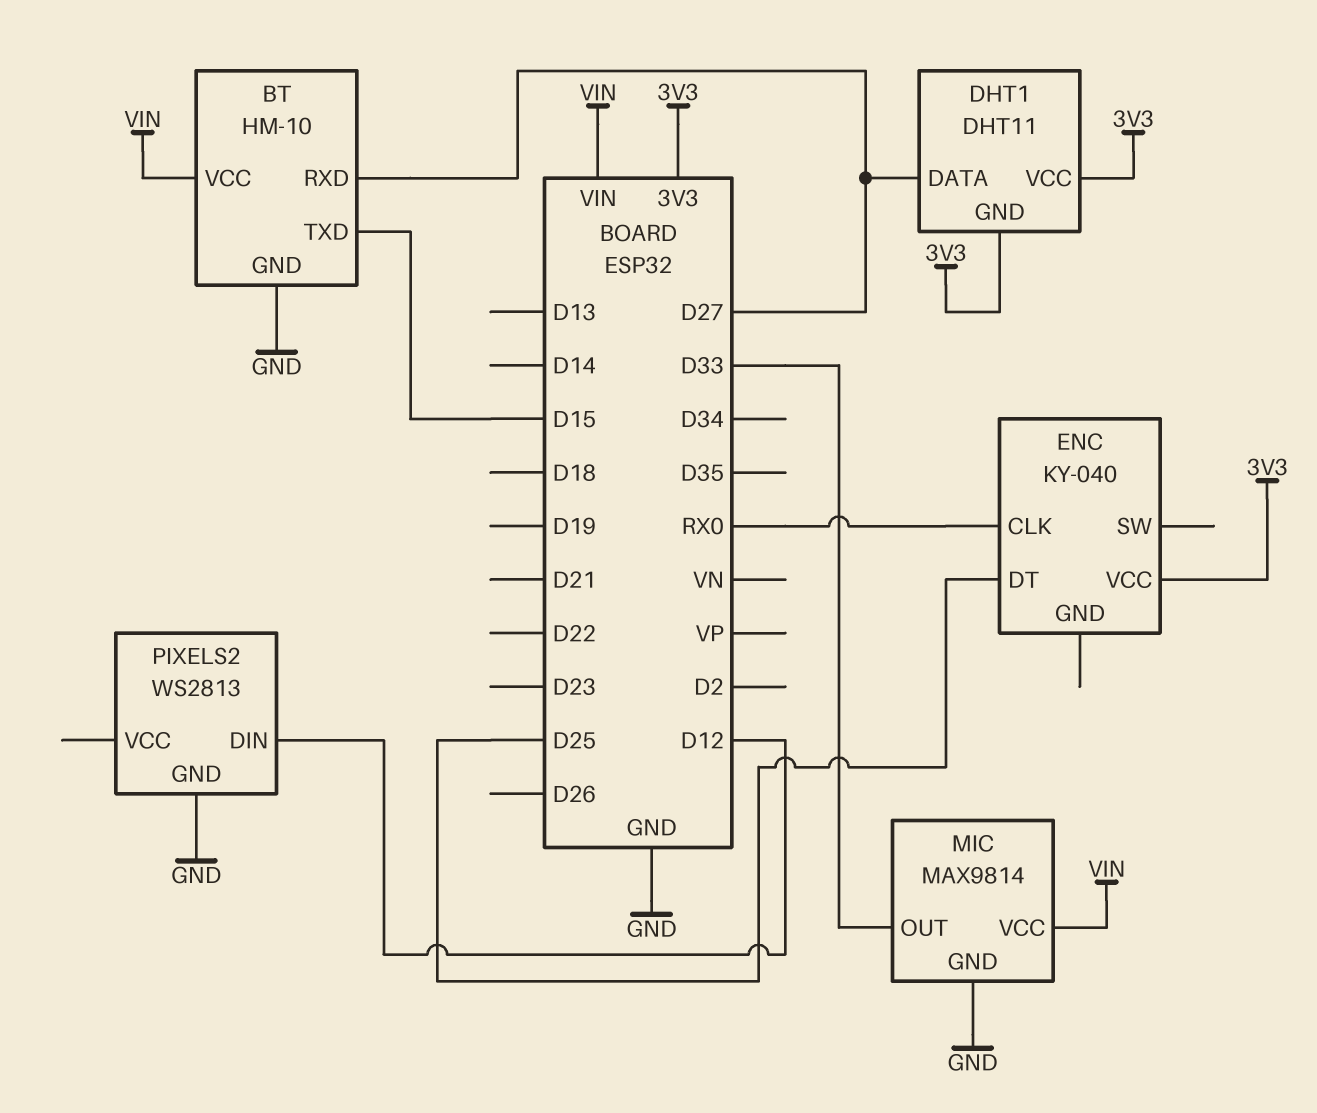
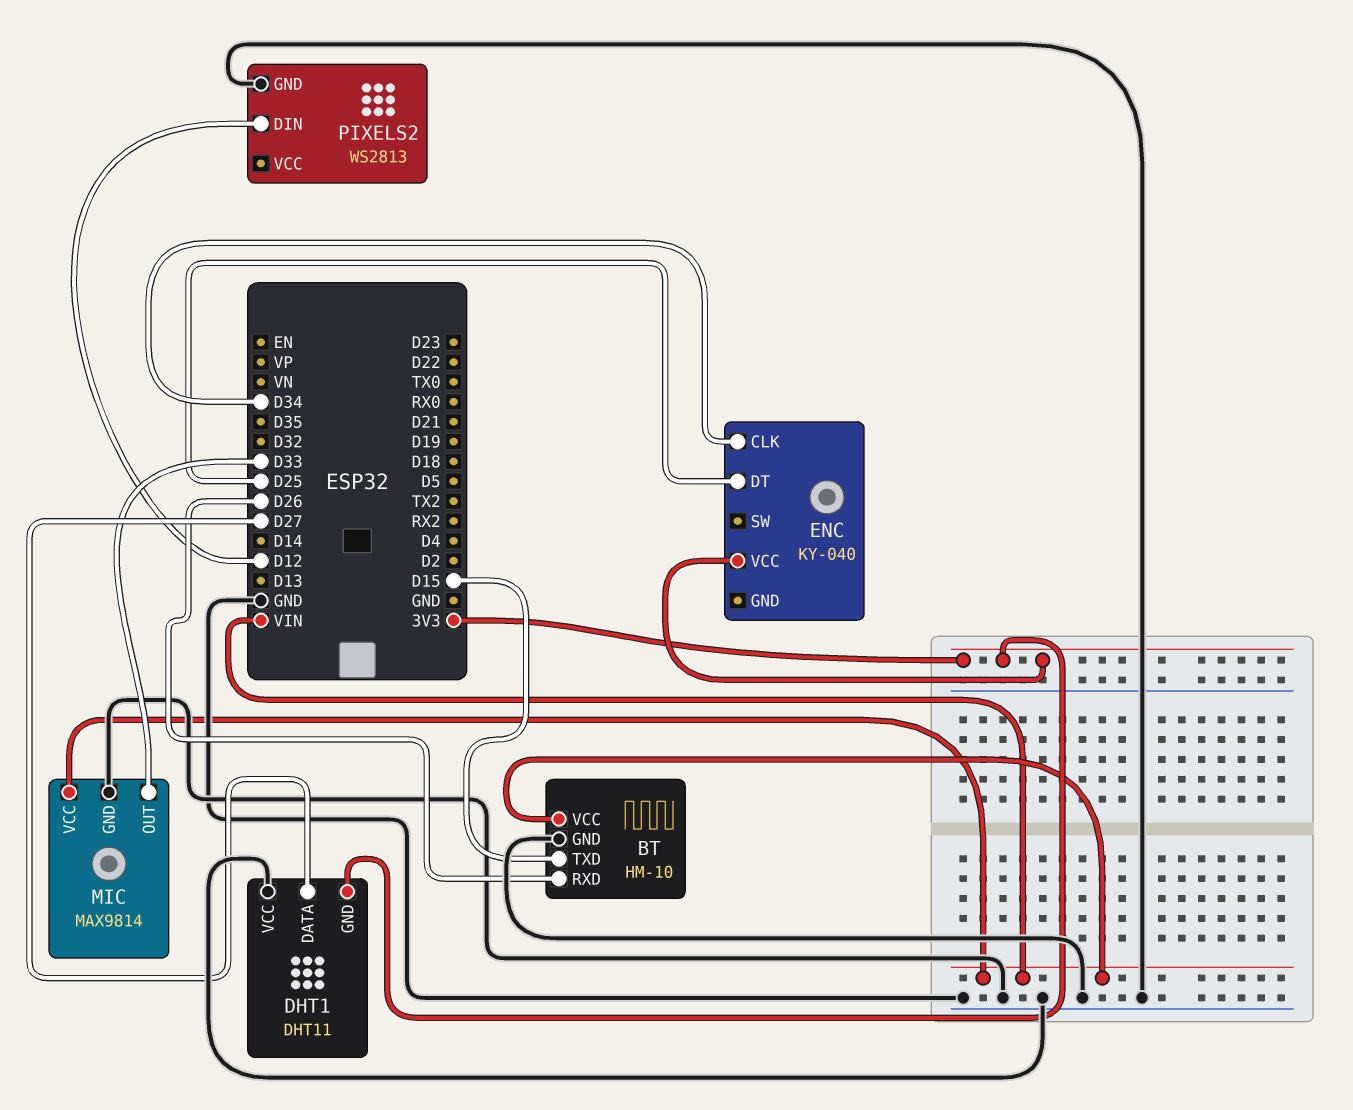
BT pin RXD: D27 -> D26
DHT1 pin VCC: 3V3 -> GND
ENC pin CLK: RX0 -> D34

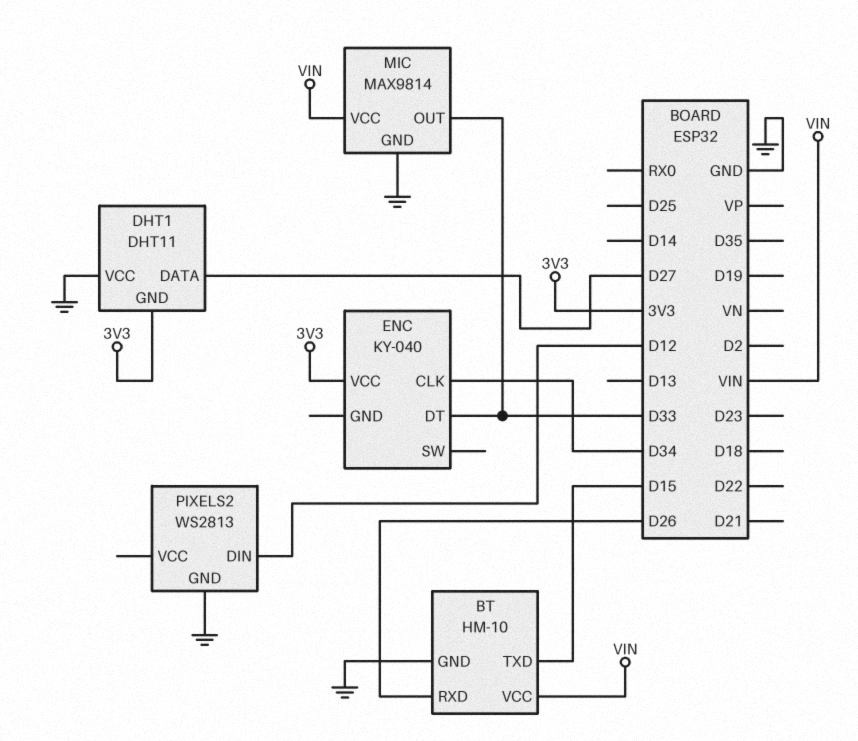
ENC pin DT: D25 -> D33

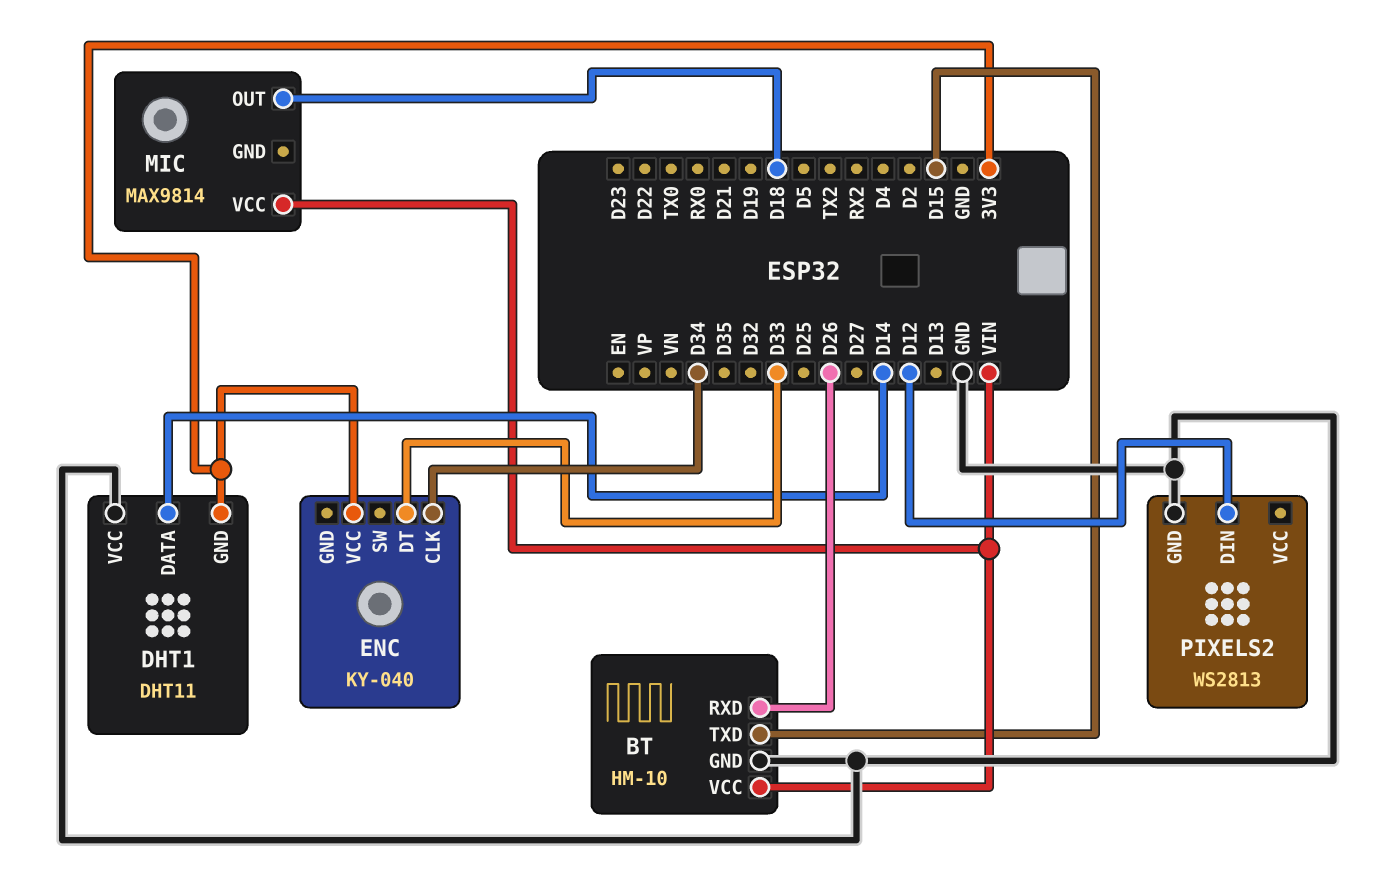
DHT1 pin DATA: D27 -> D14
MIC pin GND: GND -> none
MIC pin OUT: D33 -> D18

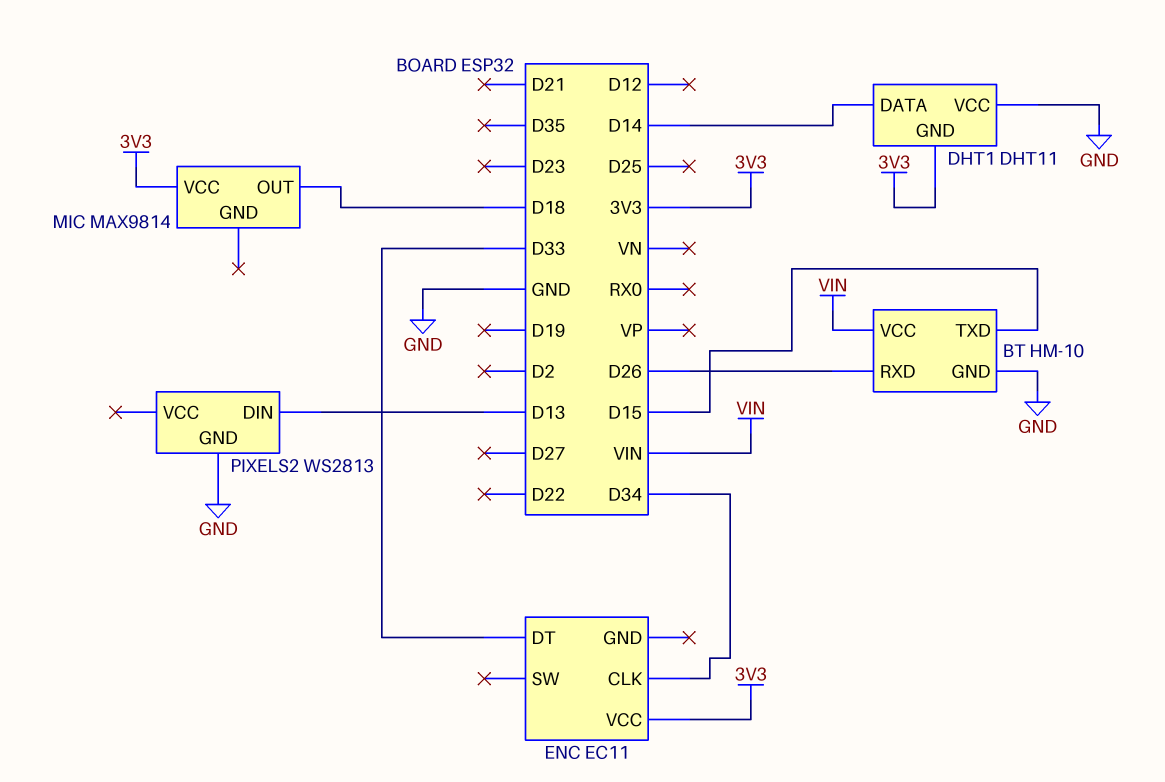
ENC: KY-040 -> EC11
MIC pin VCC: VIN -> 3V3
PIXELS2 pin DIN: D12 -> D13

